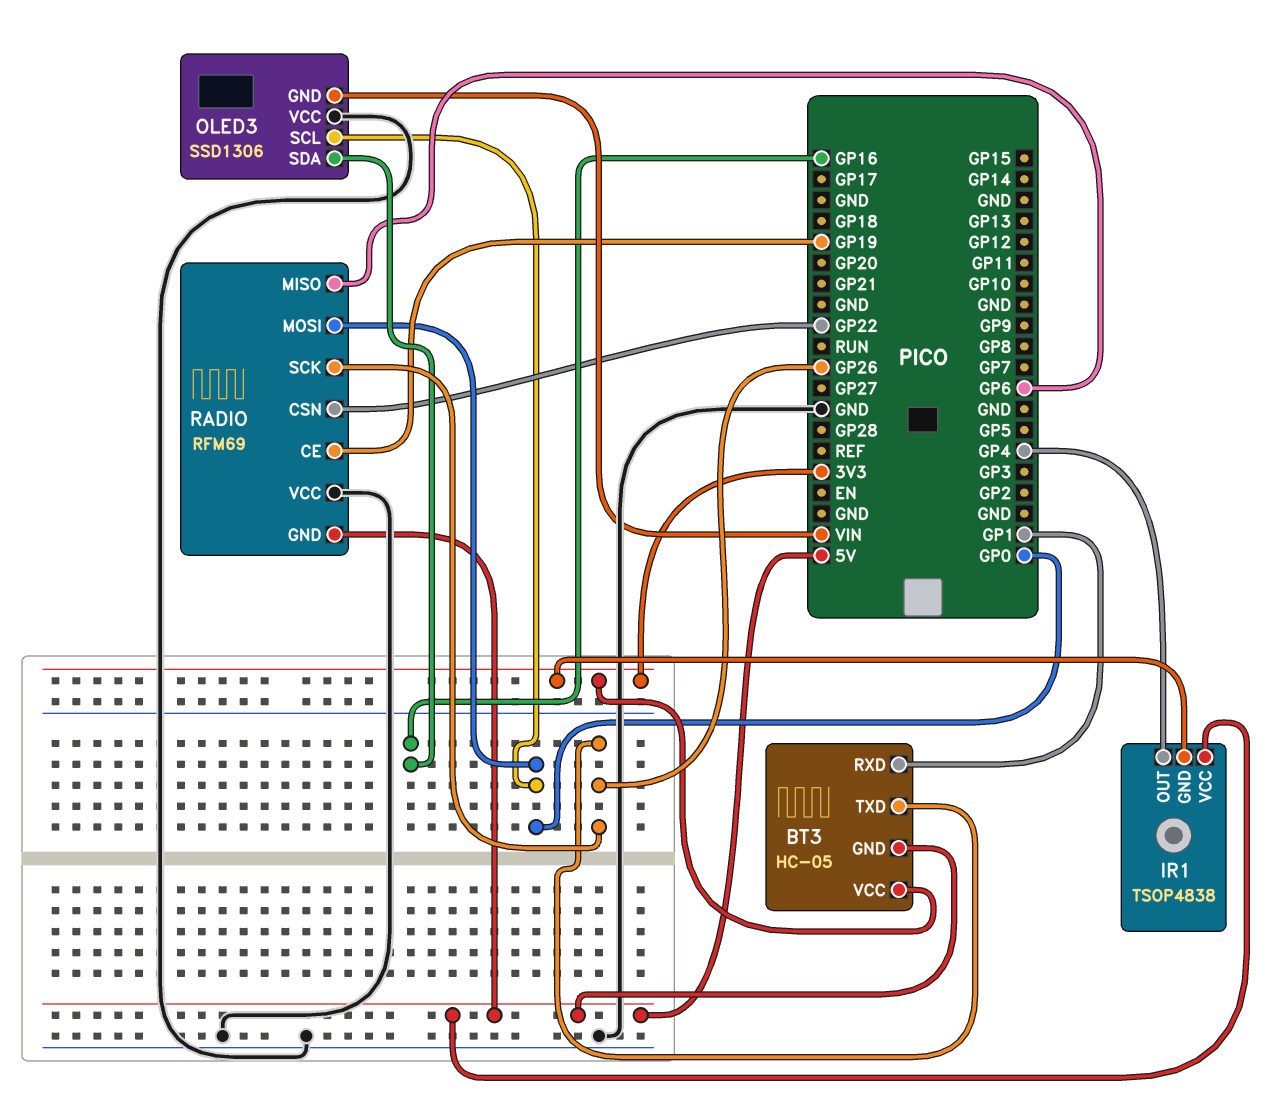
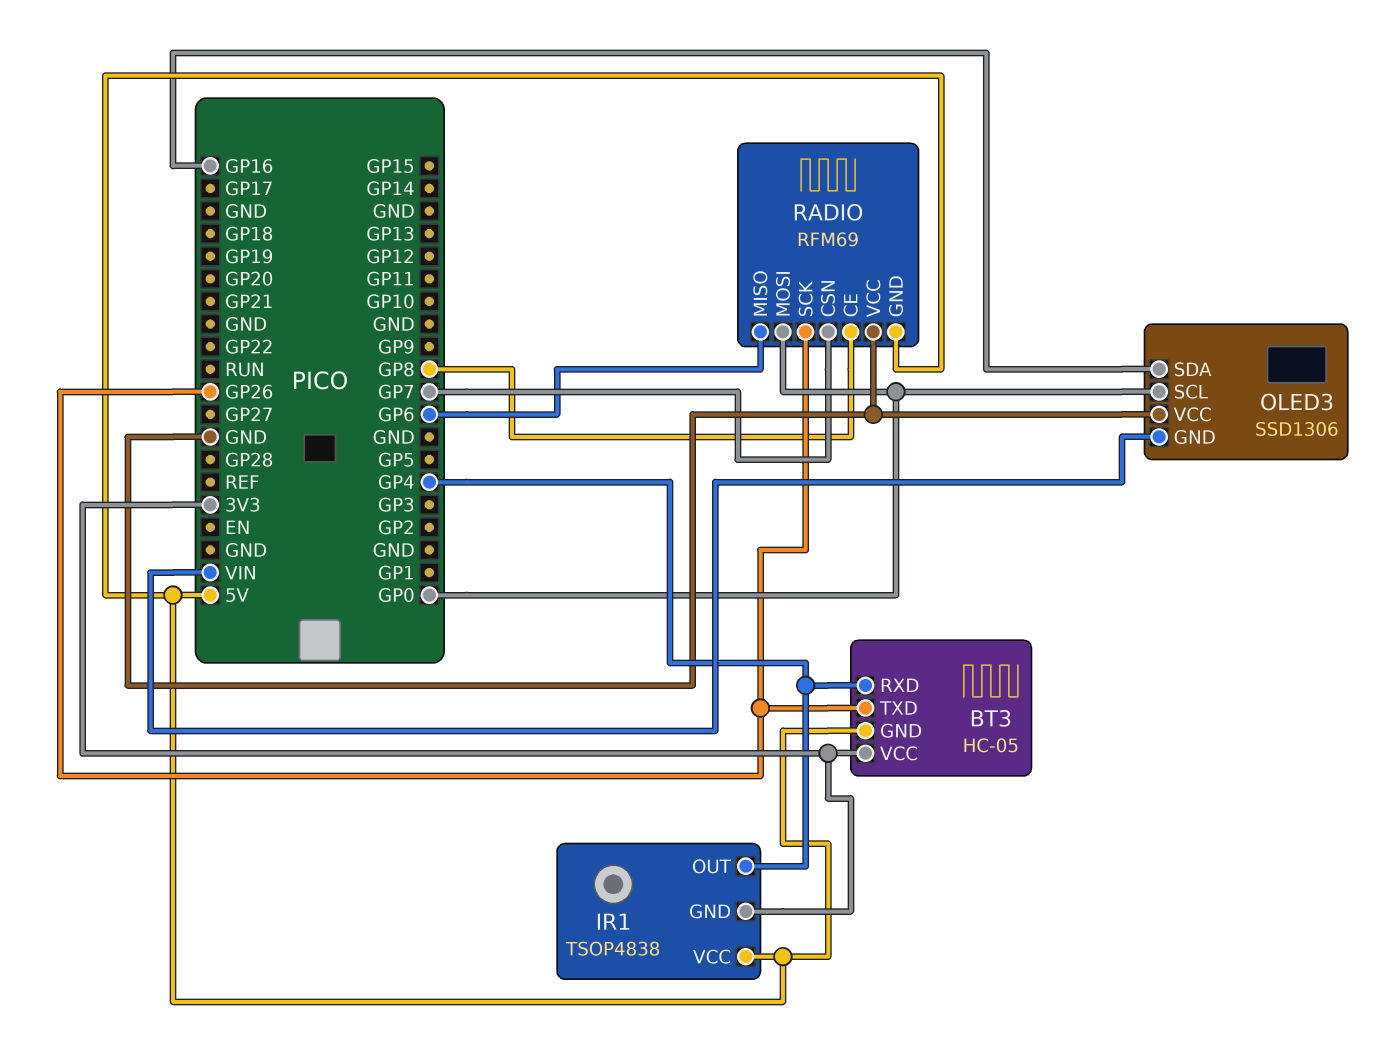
BT3 pin RXD: GP1 -> GP4
RADIO pin CE: GP19 -> GP8
RADIO pin CSN: GP22 -> GP7

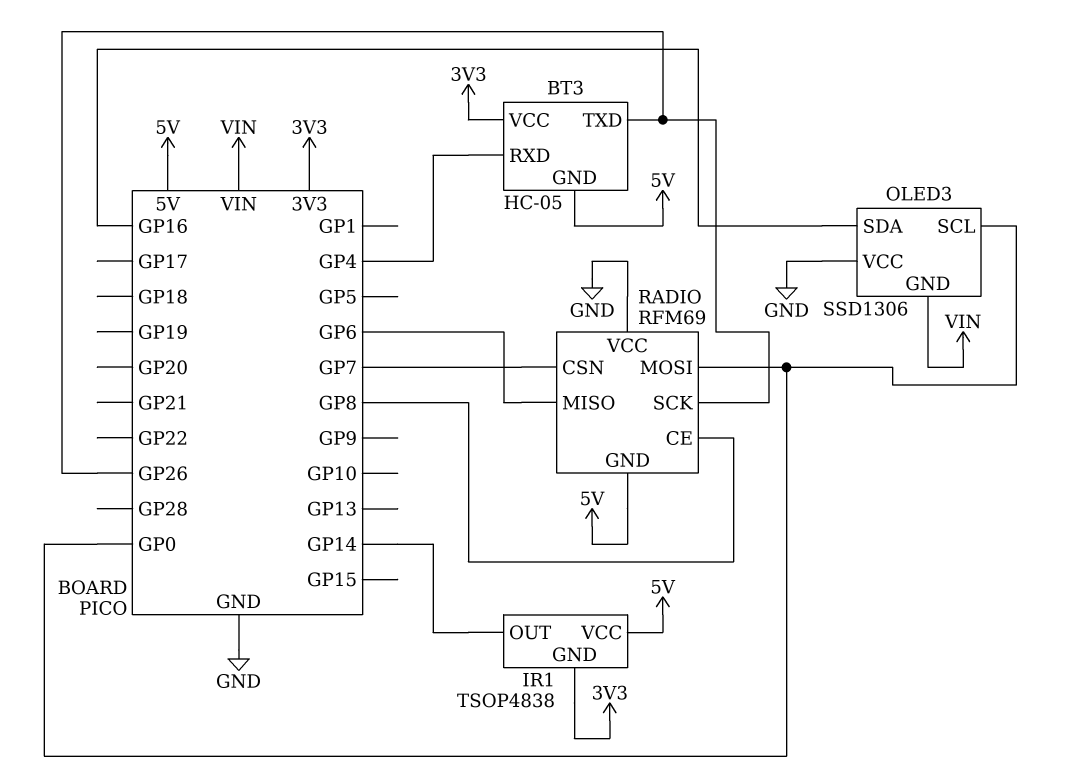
IR1 pin OUT: GP4 -> GP14

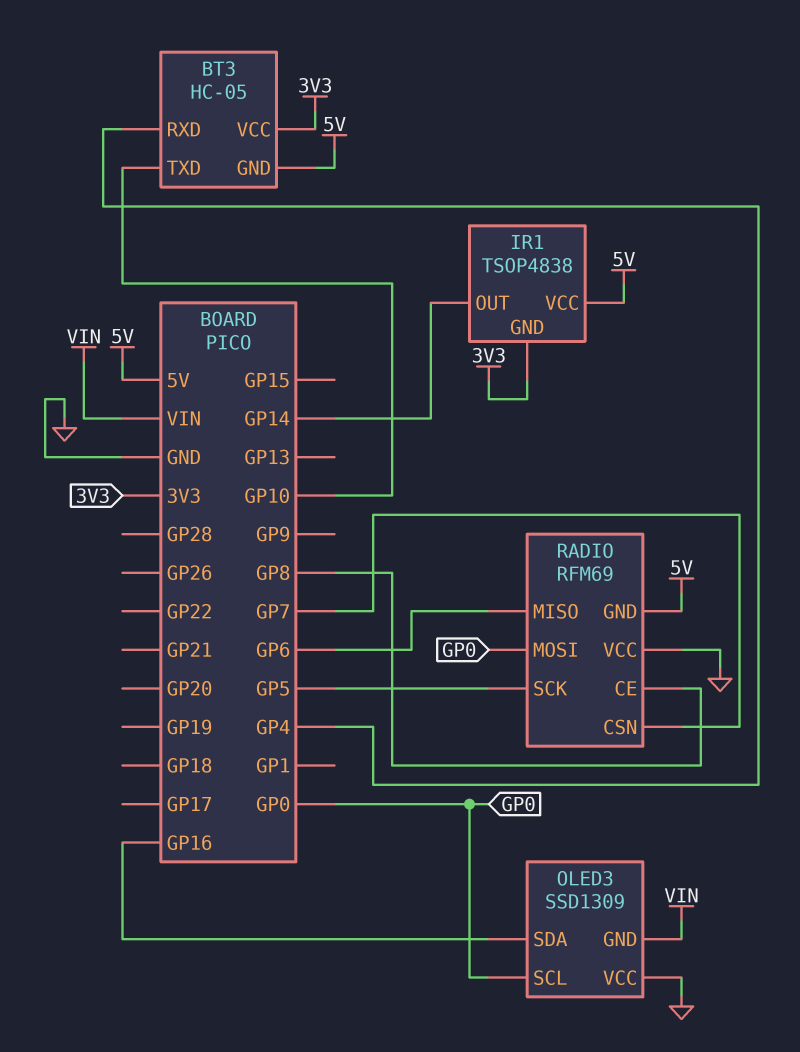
BT3 pin TXD: GP26 -> GP10
OLED3: SSD1306 -> SSD1309
RADIO pin SCK: GP26 -> GP5

